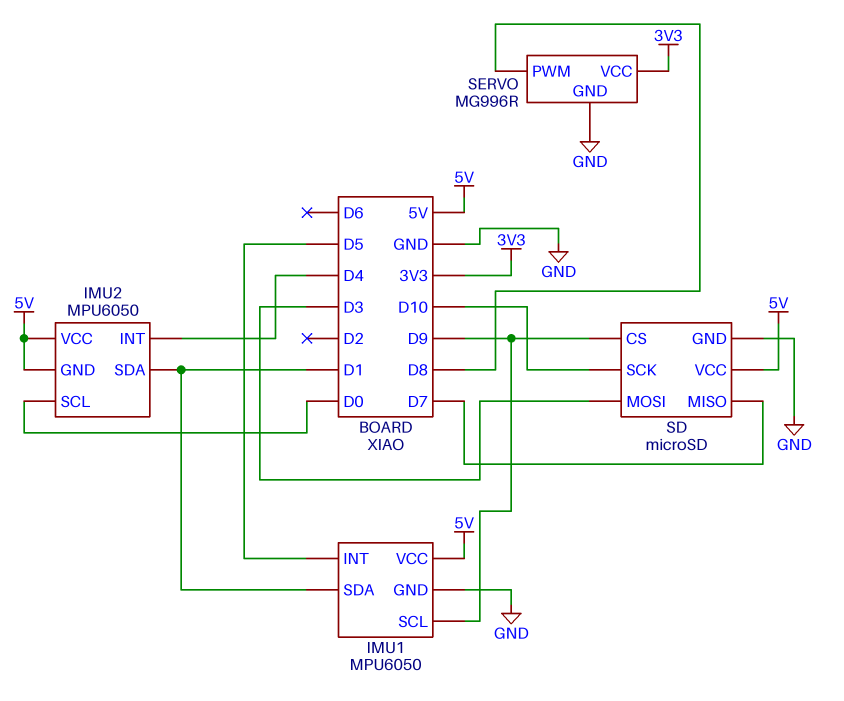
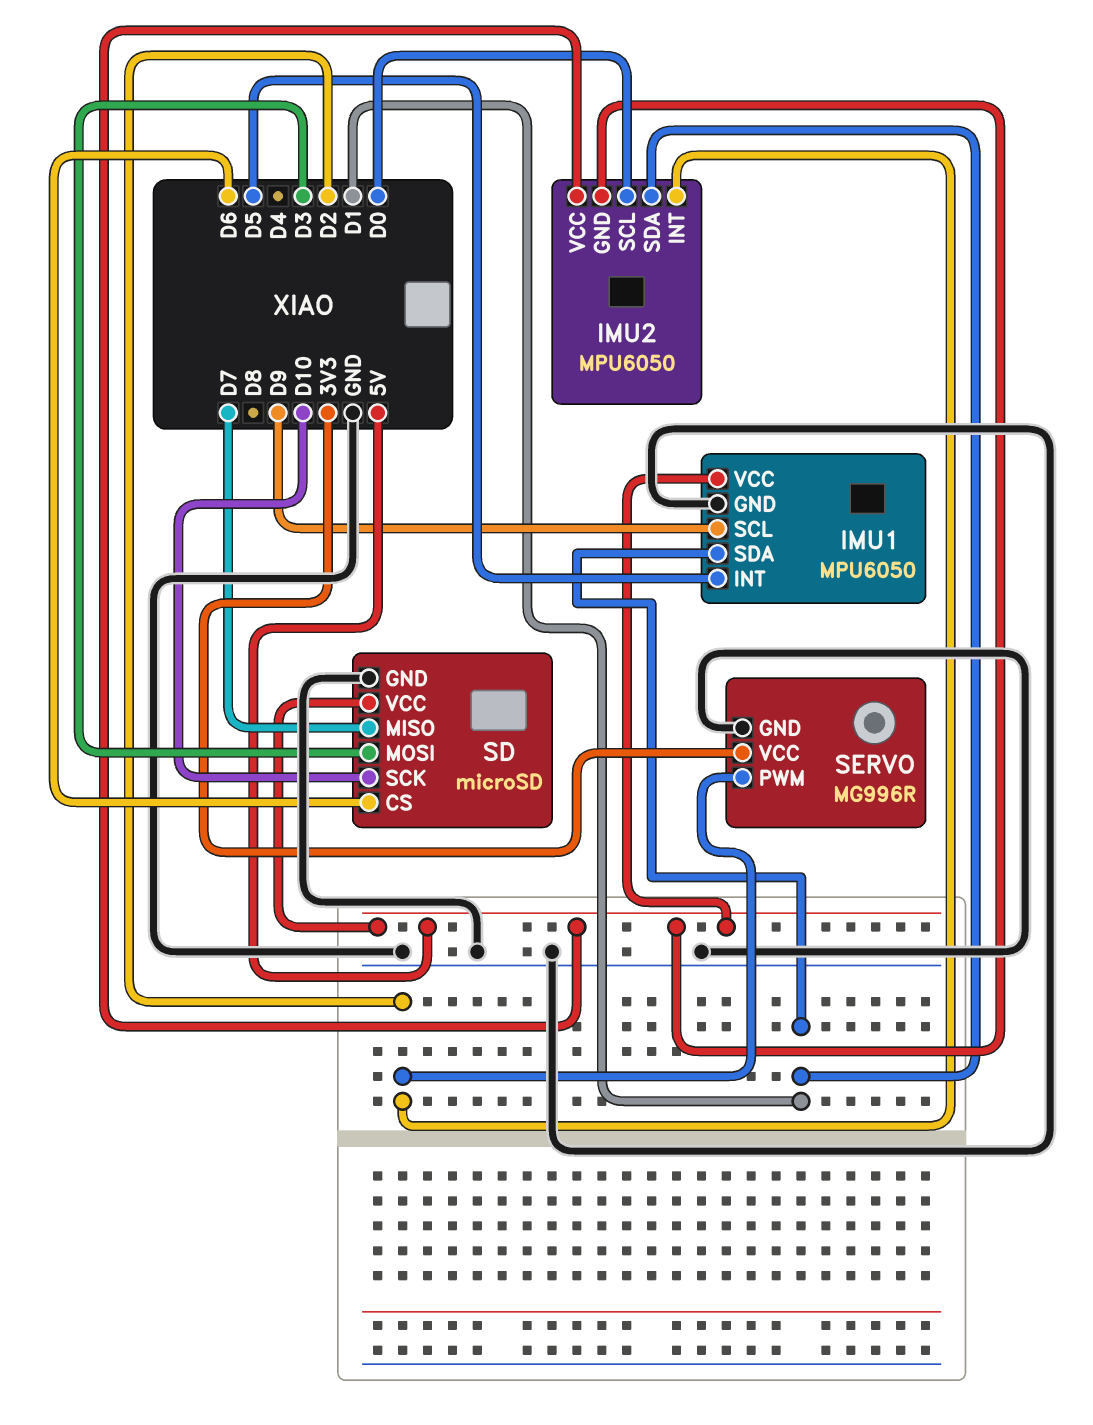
IMU2 pin INT: D4 -> D2
SD pin CS: D9 -> D6
SERVO pin PWM: D8 -> D2

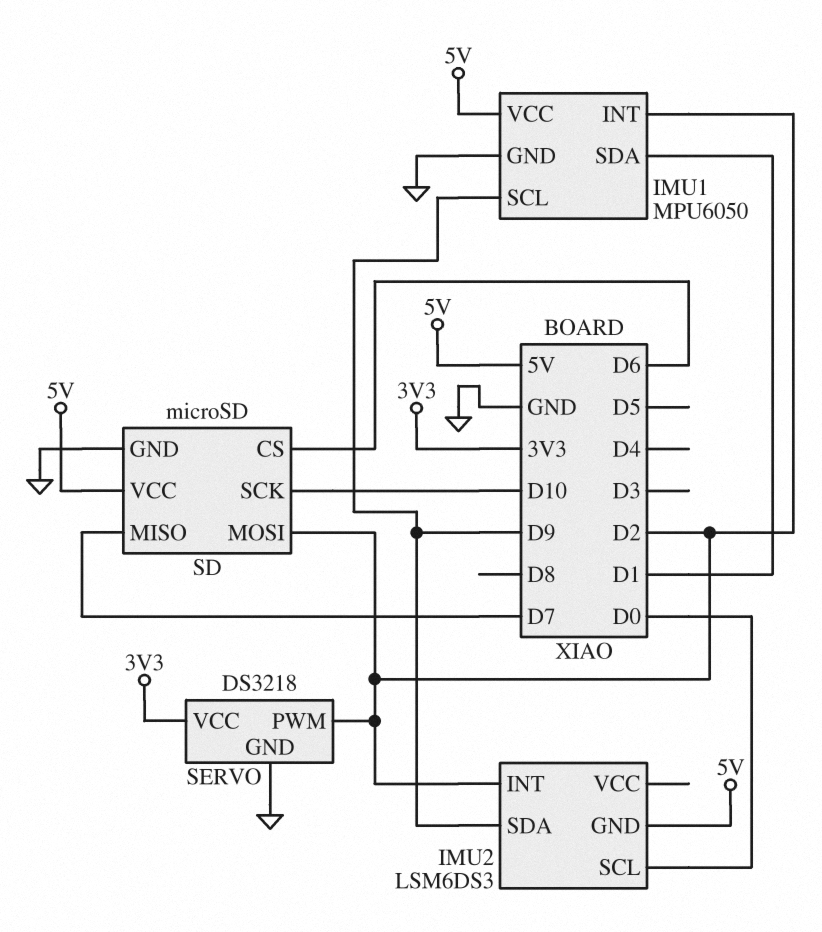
IMU1 pin INT: D5 -> D2
IMU2: MPU6050 -> LSM6DS3
IMU2 pin SDA: D1 -> D9
IMU2 pin VCC: 5V -> none
SD pin MOSI: D3 -> D2
SERVO: MG996R -> DS3218

